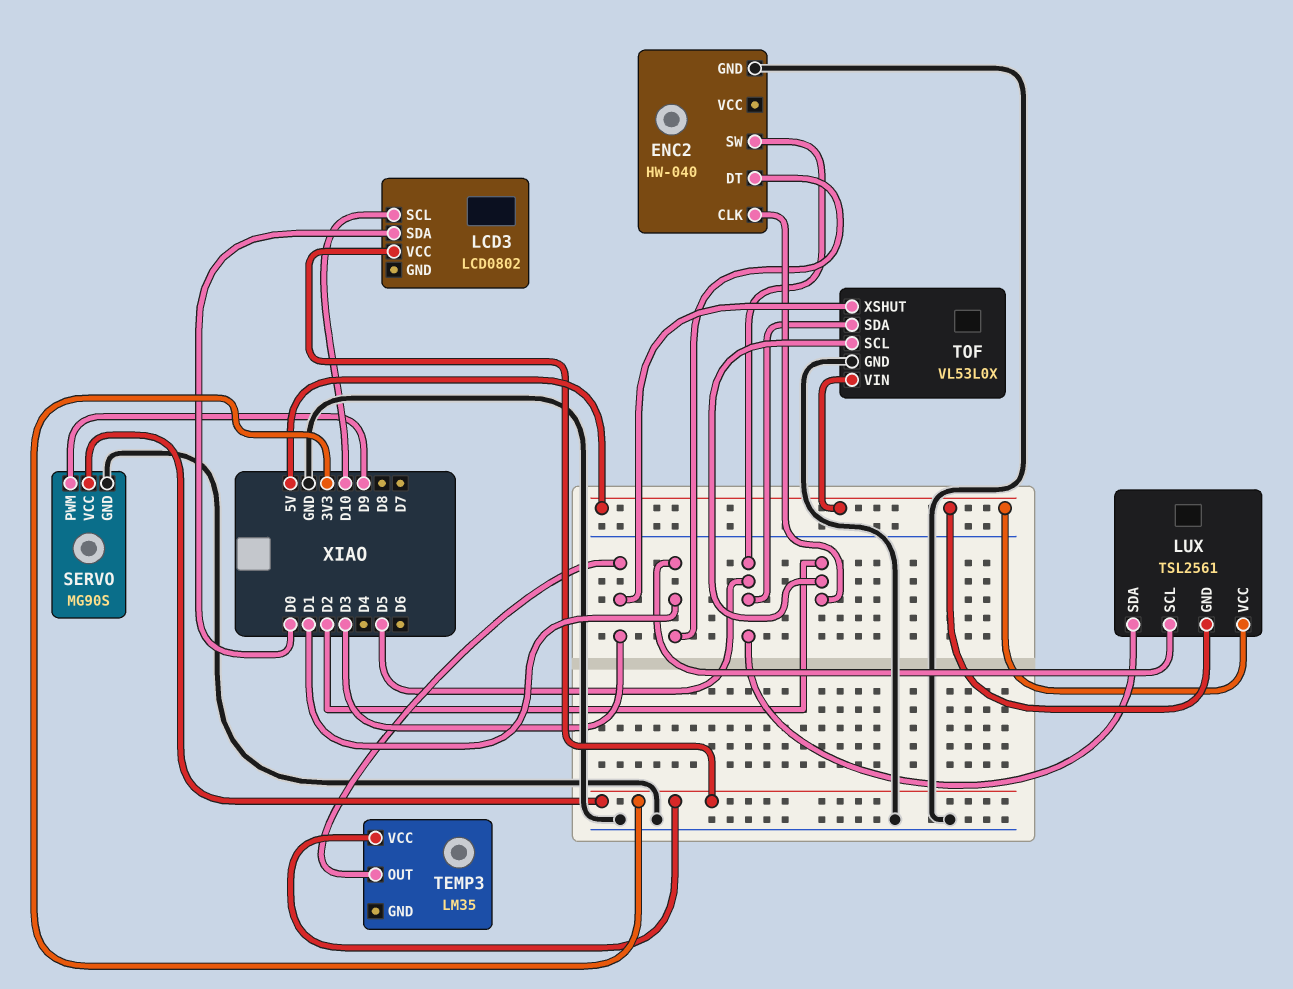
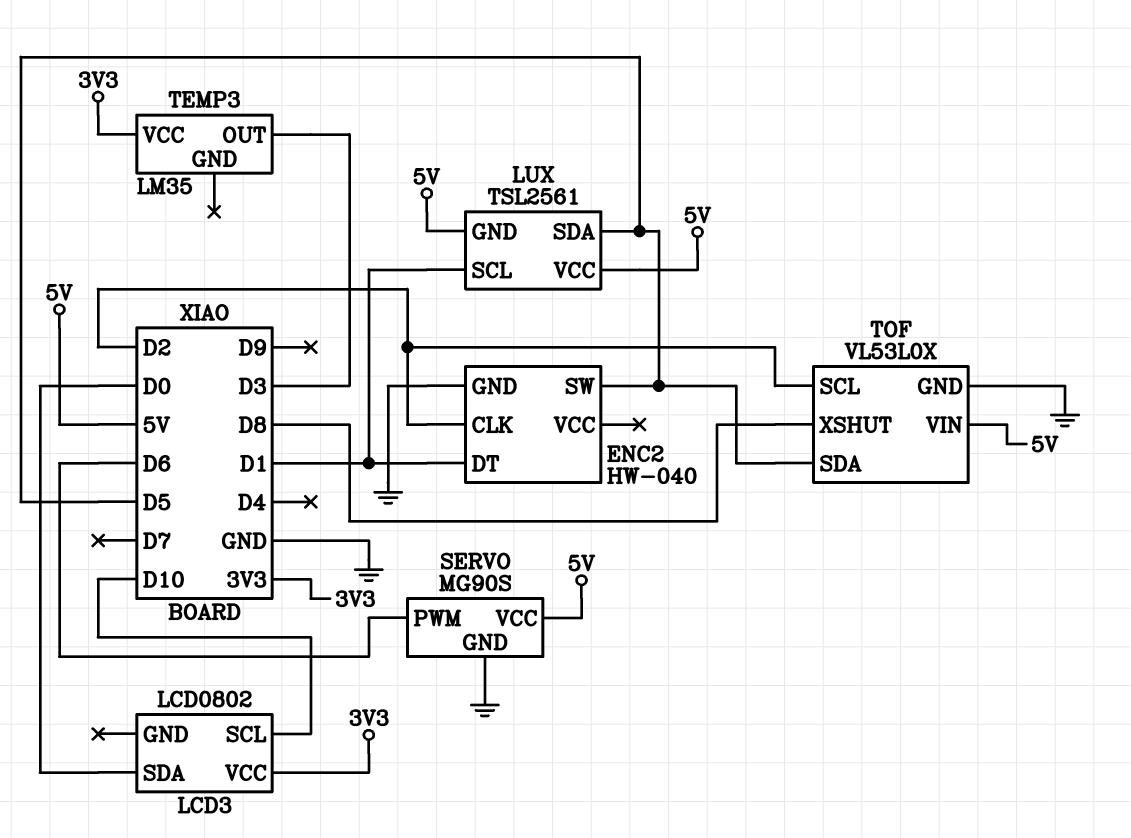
SERVO pin PWM: D9 -> D6
SERVO pin VCC: 3V3 -> 5V
TOF pin XSHUT: D3 -> D8

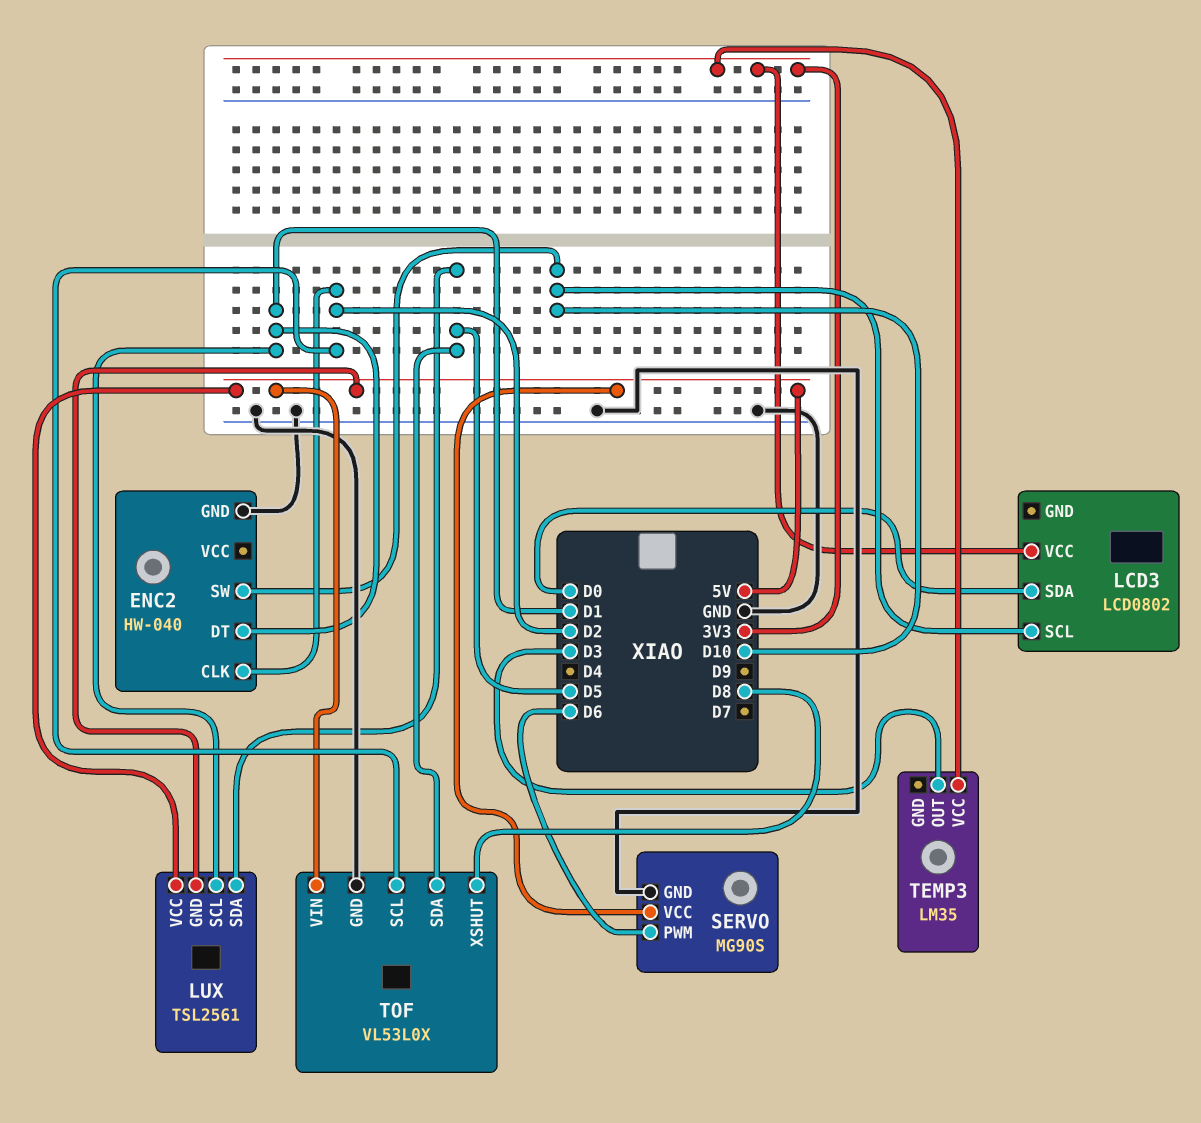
ENC2 pin SW: D5 -> D10

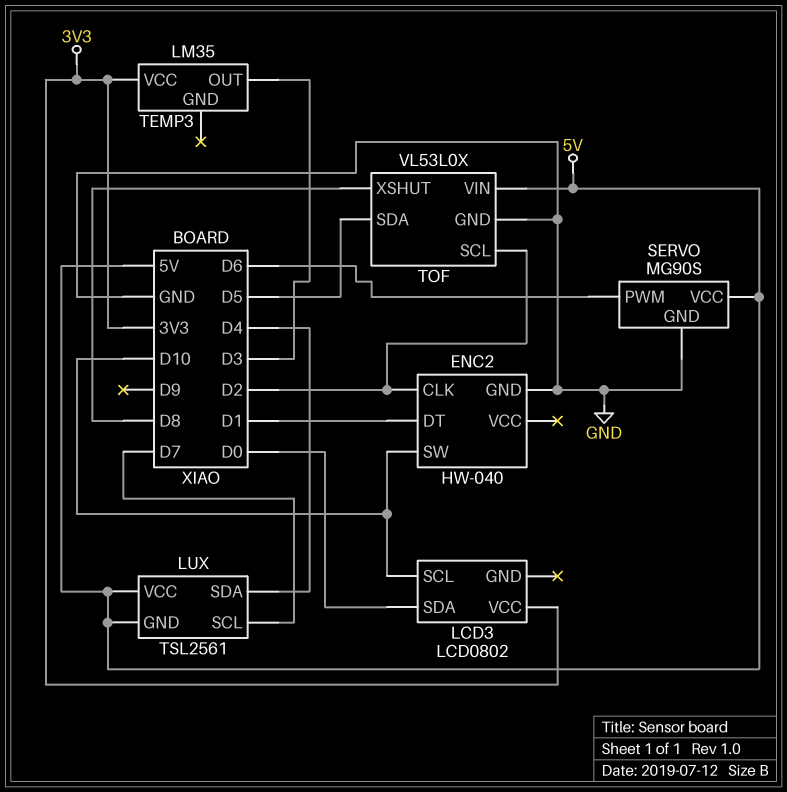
LUX pin SCL: D1 -> D7
LUX pin SDA: D5 -> D4

